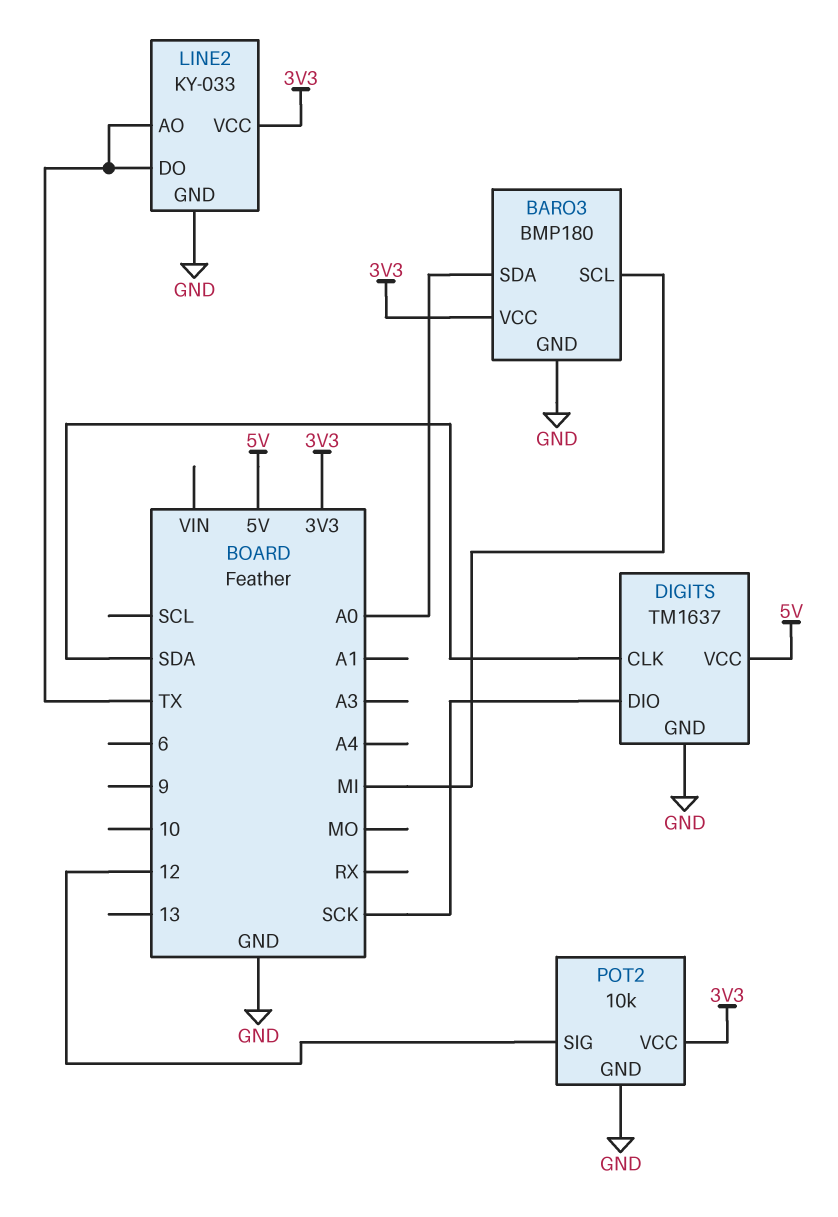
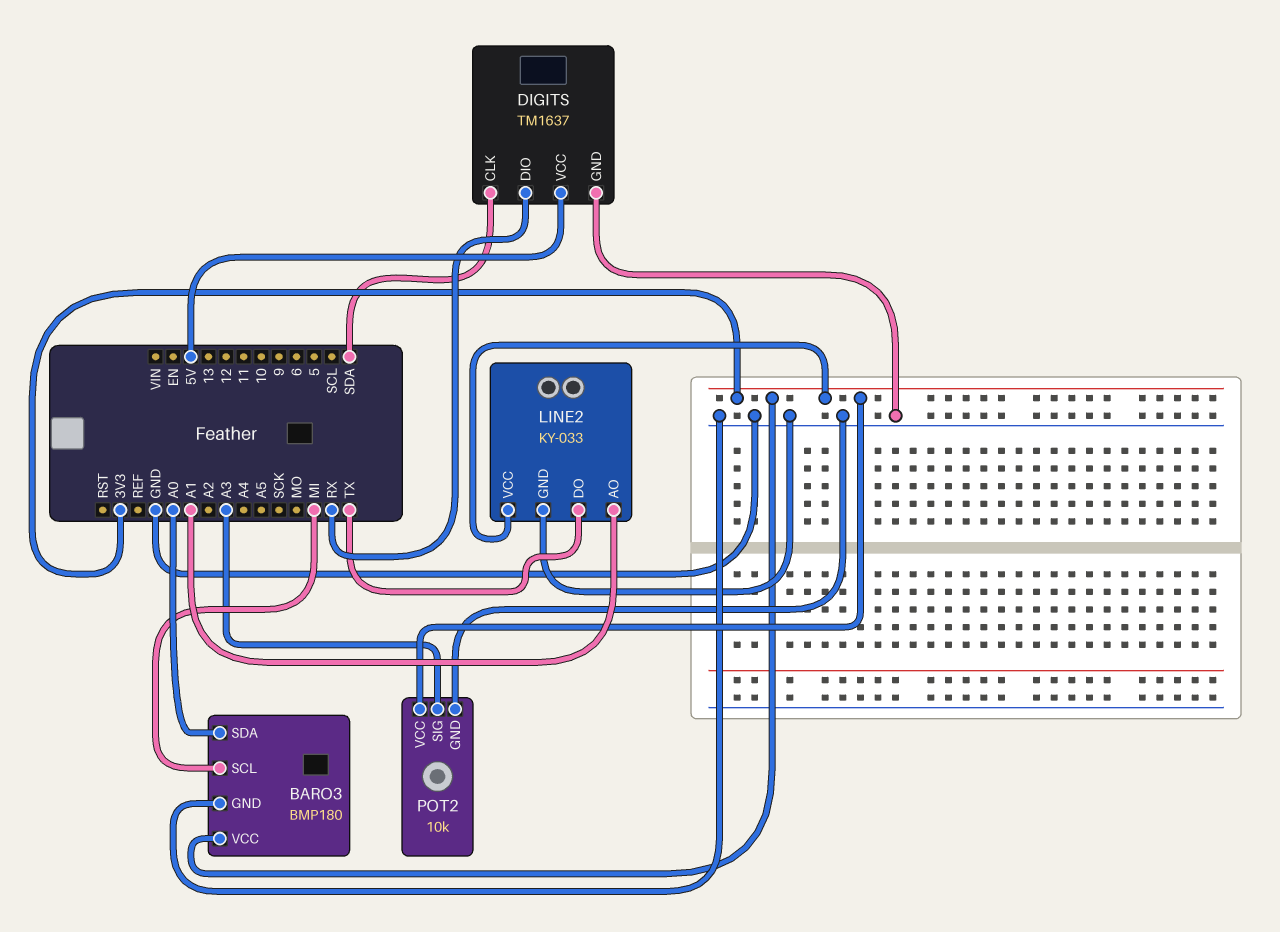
DIGITS pin DIO: SCK -> RX
LINE2 pin AO: TX -> A1
POT2 pin SIG: 12 -> A3

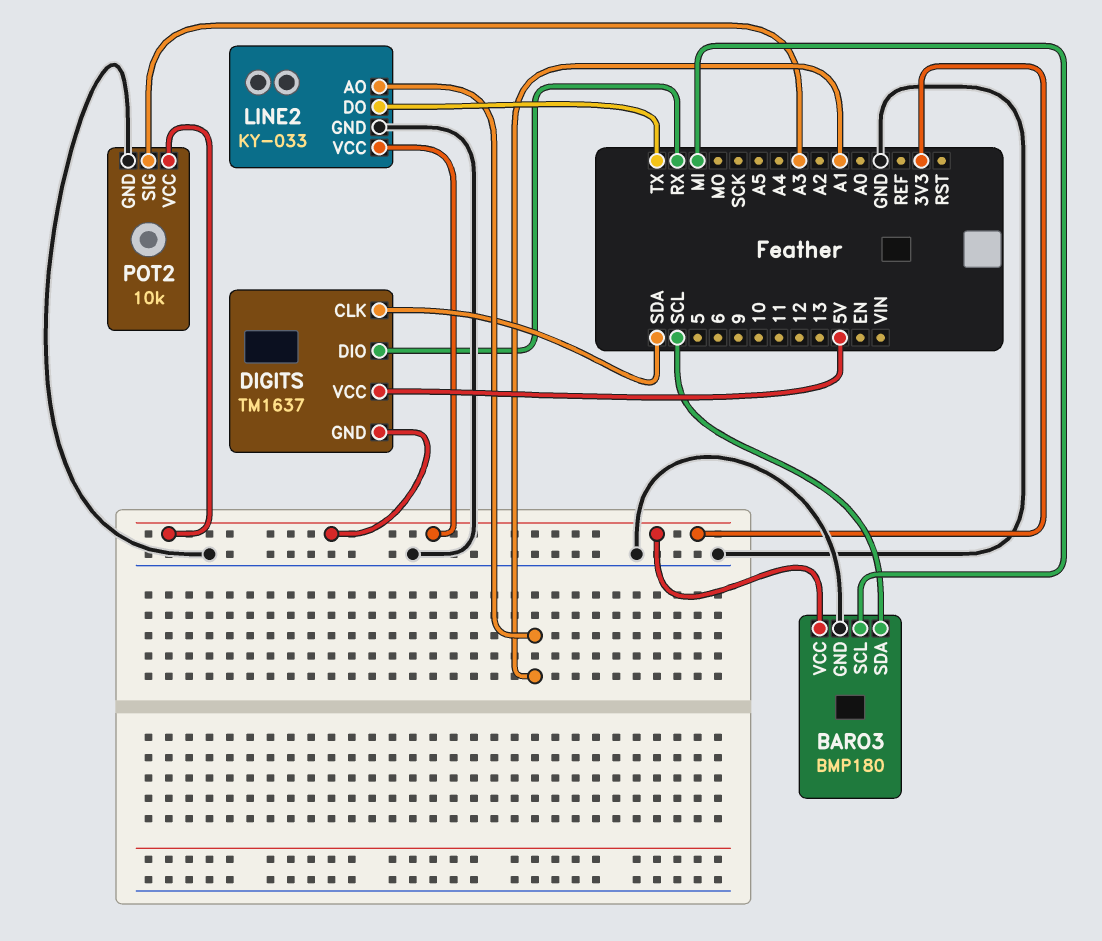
BARO3 pin SDA: A0 -> SCL
DIGITS pin GND: GND -> 3V3

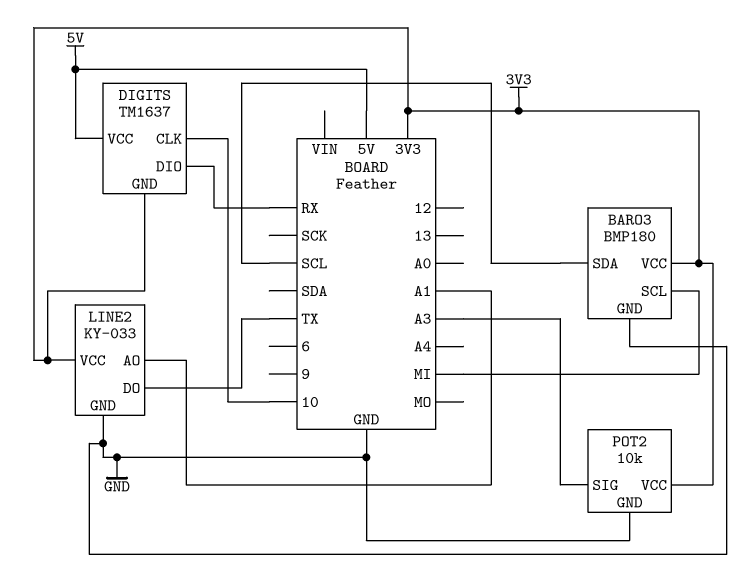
DIGITS pin CLK: SDA -> 10

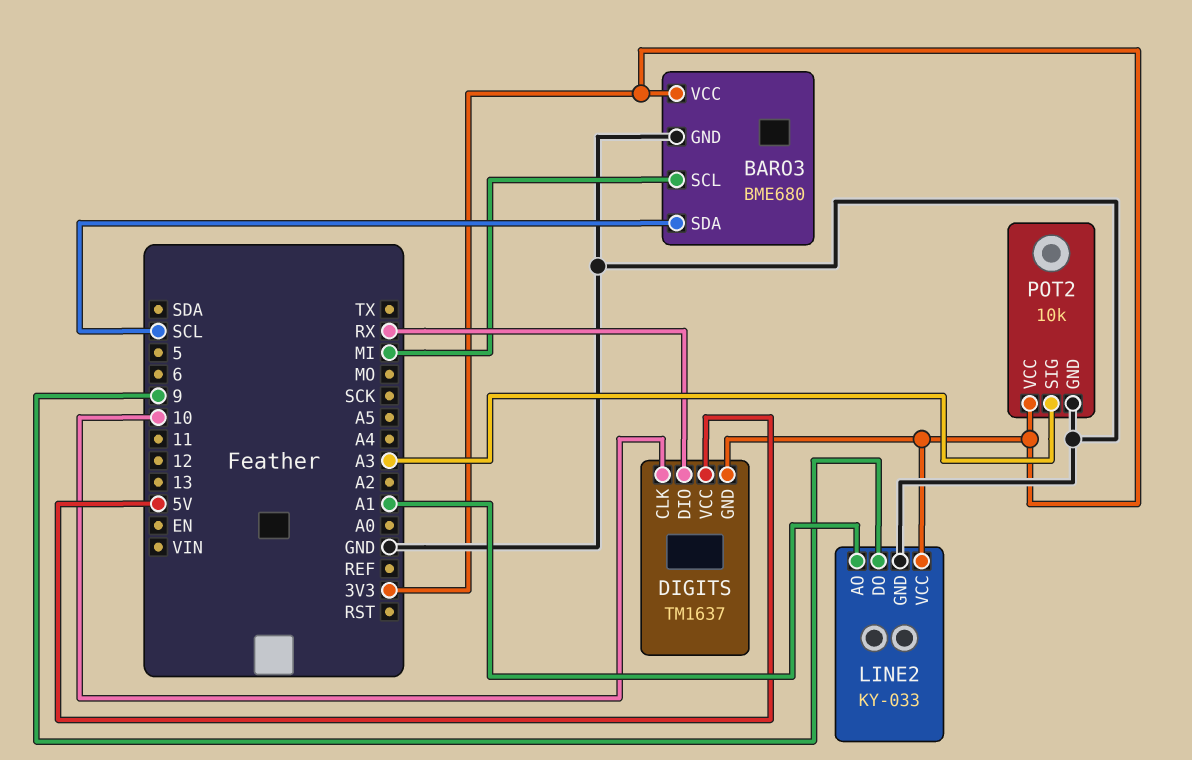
BARO3: BMP180 -> BME680
LINE2 pin DO: TX -> 9

